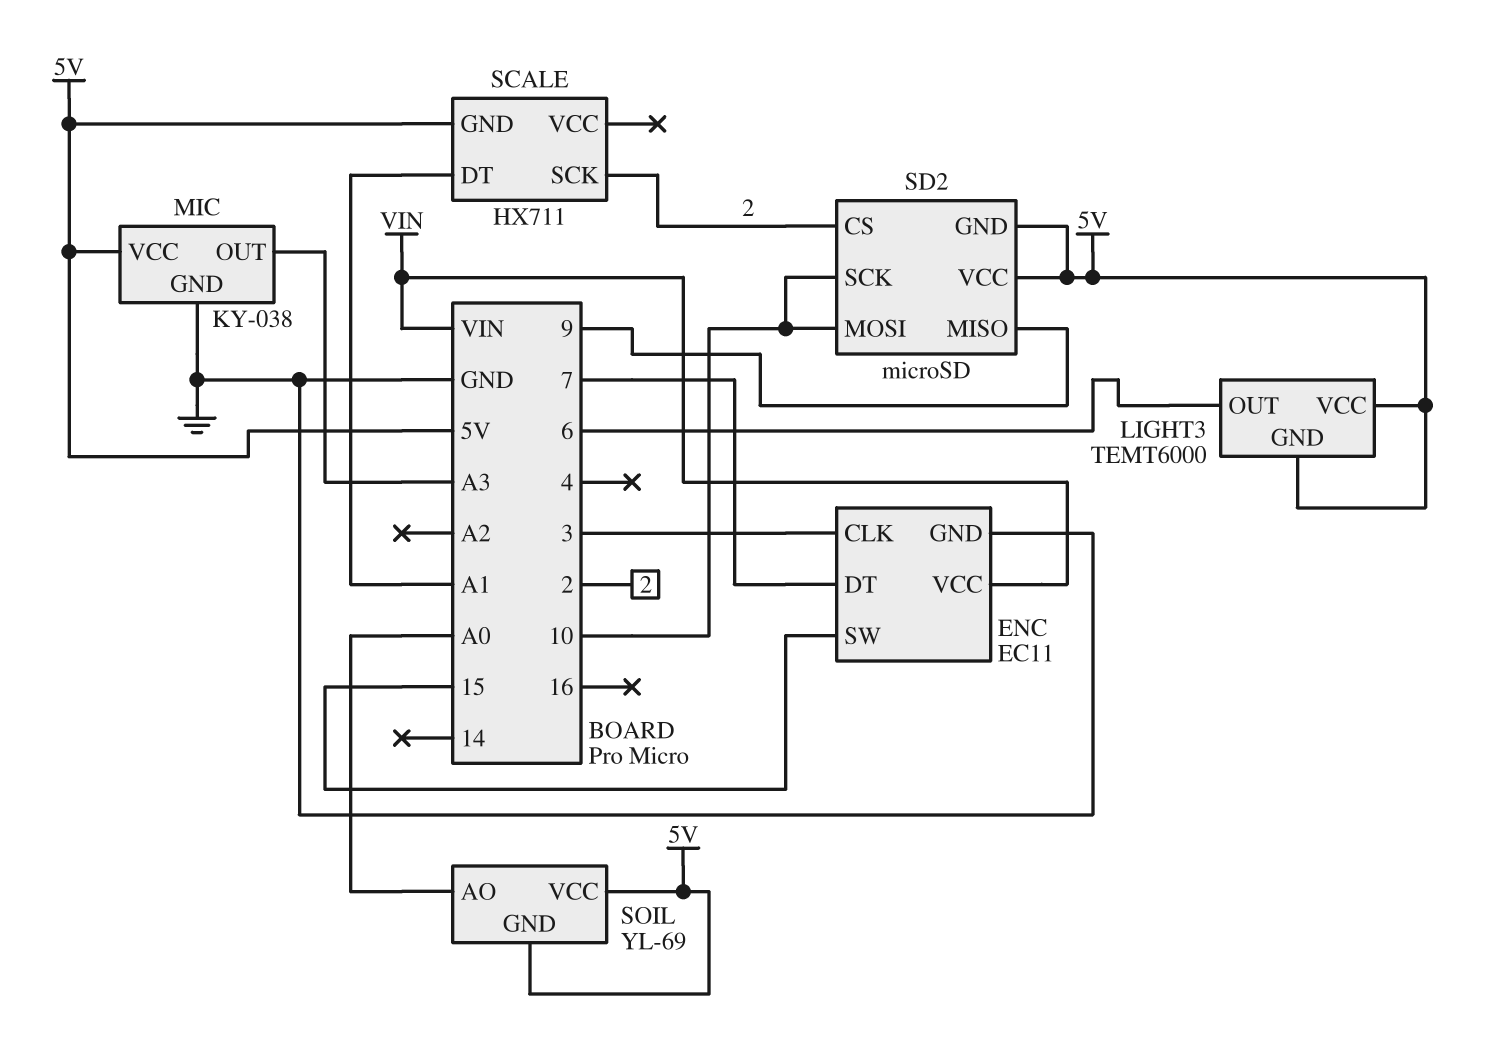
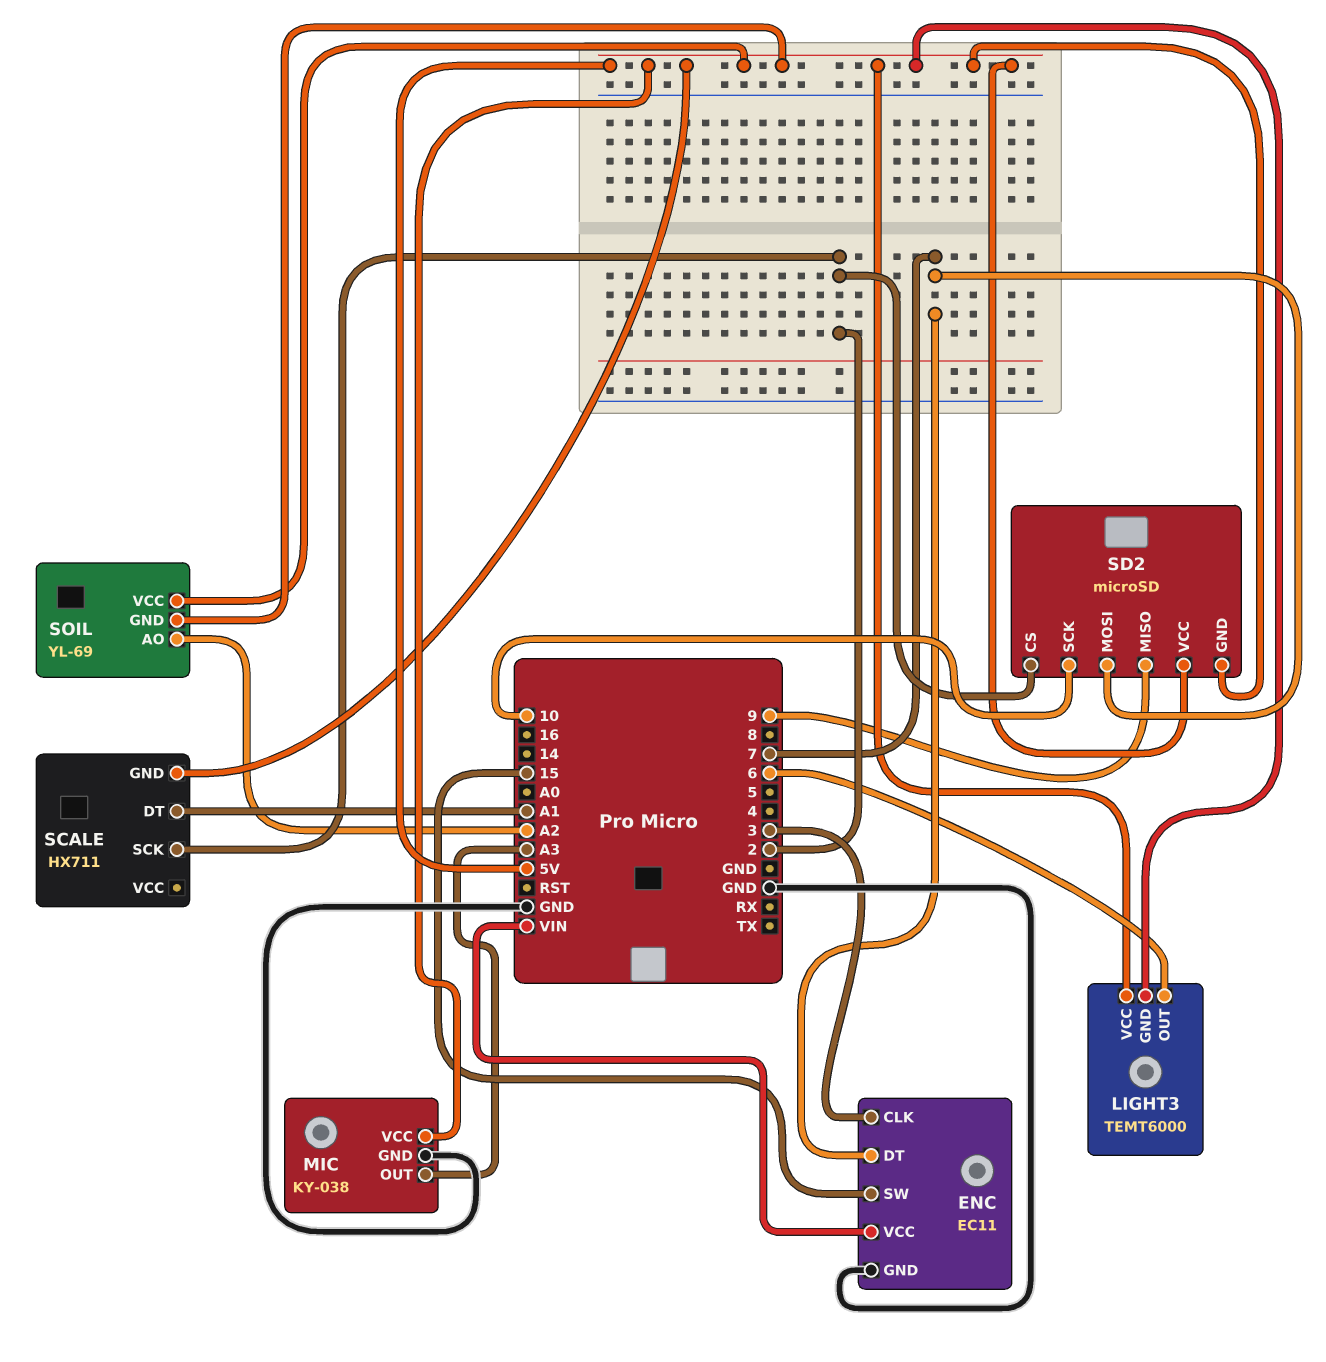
SD2 pin MOSI: 10 -> 7
SOIL pin AO: A0 -> A2

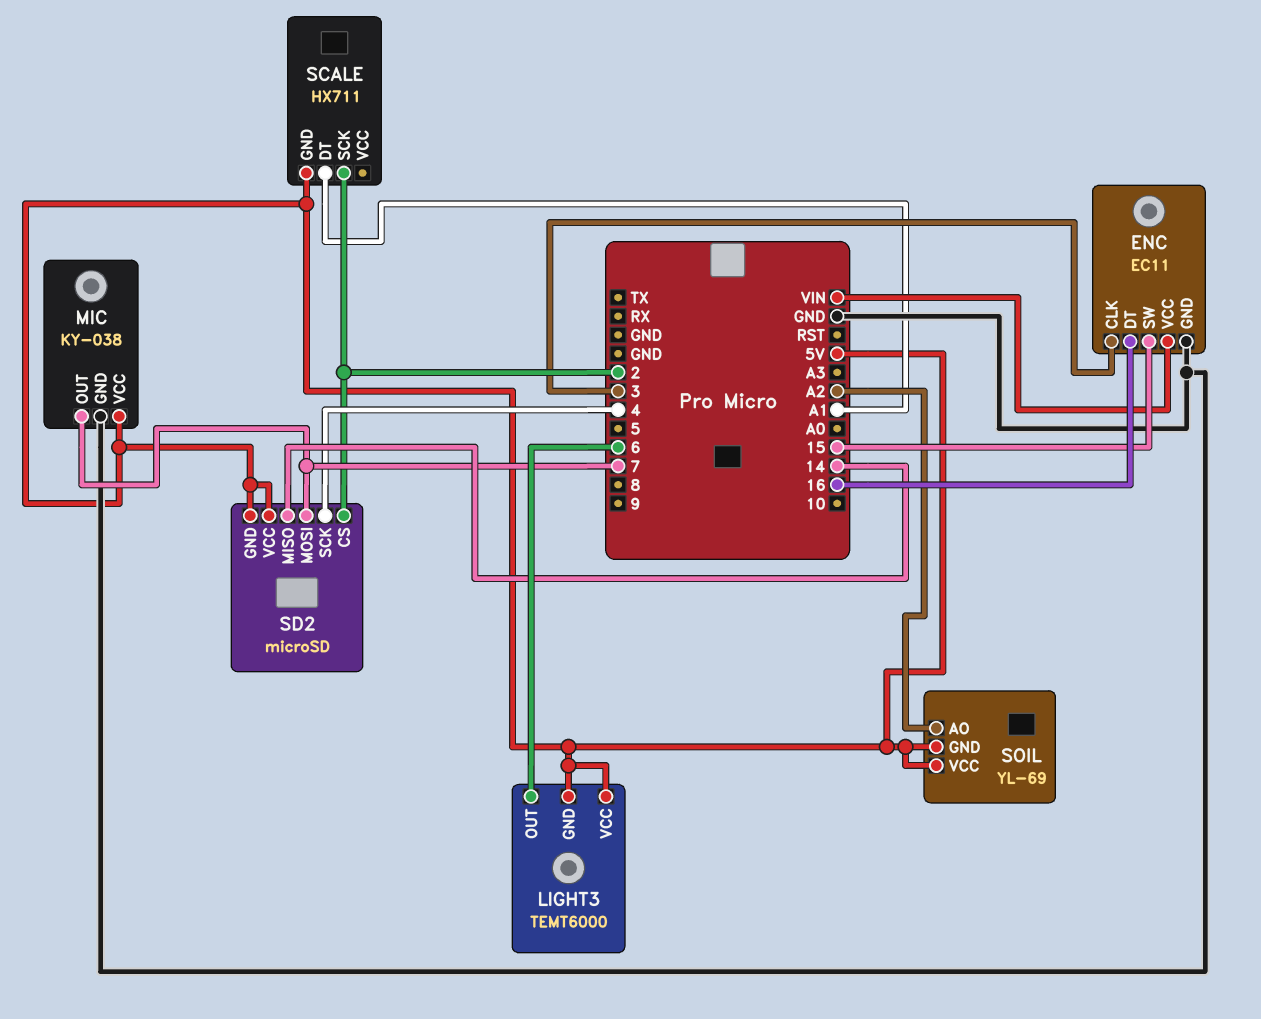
ENC pin DT: 7 -> 16
MIC pin OUT: A3 -> 7
SD2 pin MISO: 9 -> 14
SD2 pin SCK: 10 -> 4

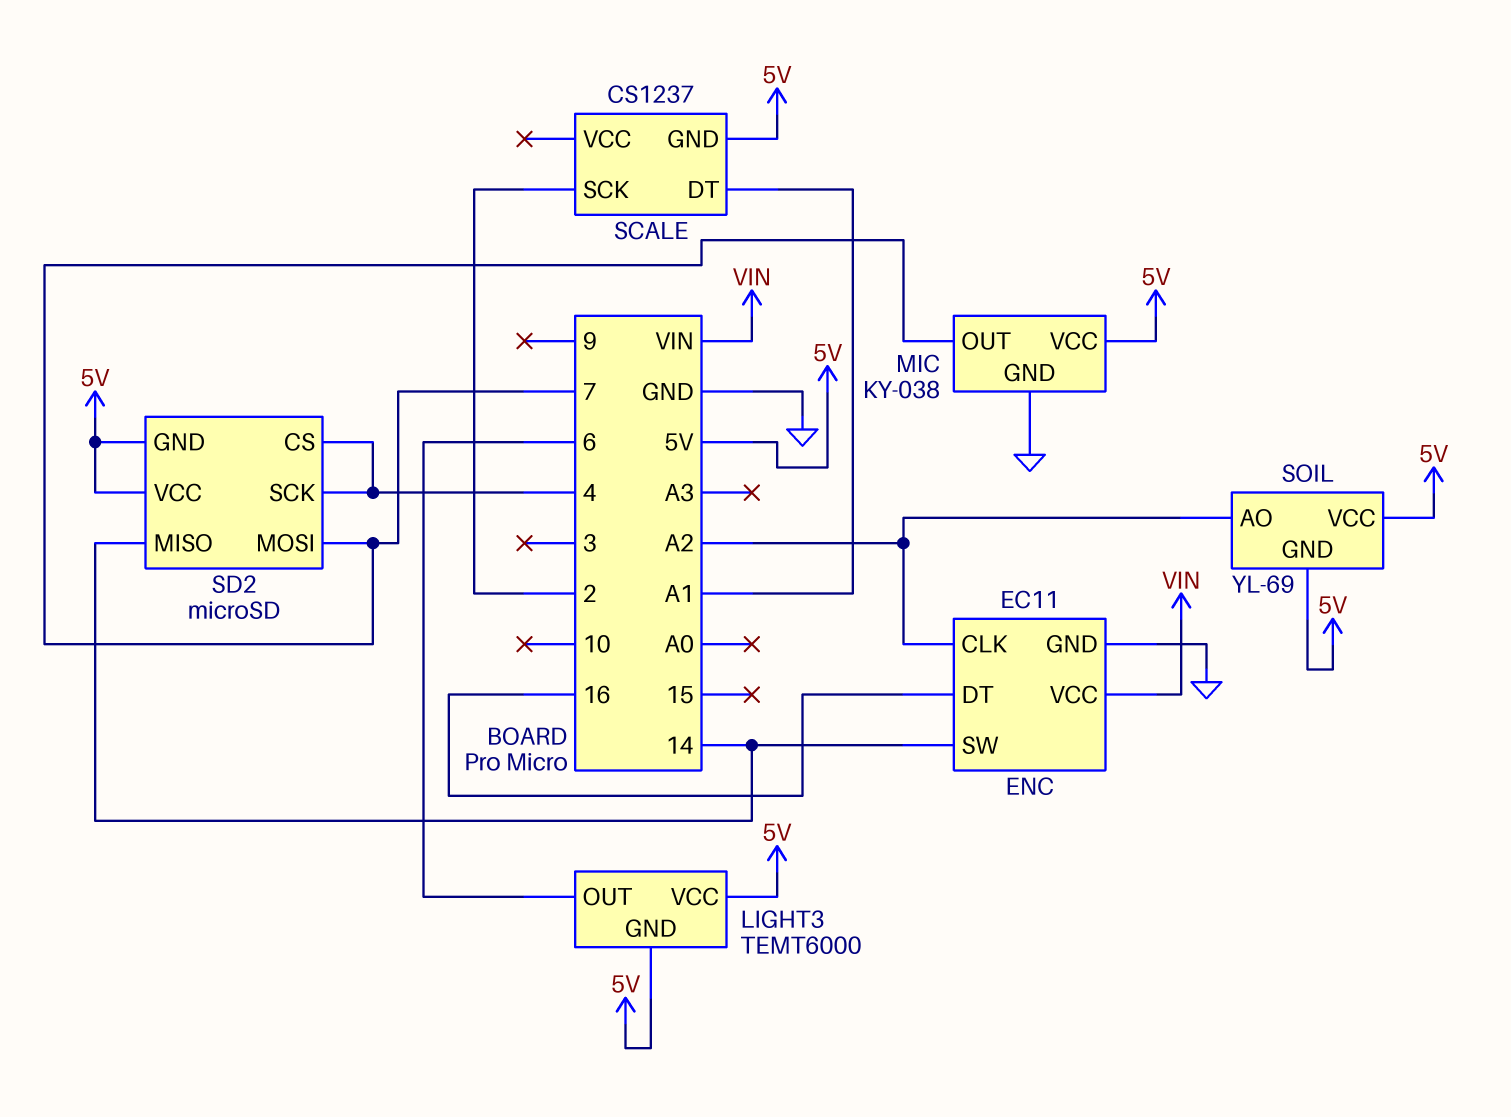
ENC pin CLK: 3 -> A2
ENC pin SW: 15 -> 14
SCALE: HX711 -> CS1237
SD2 pin CS: 2 -> 4

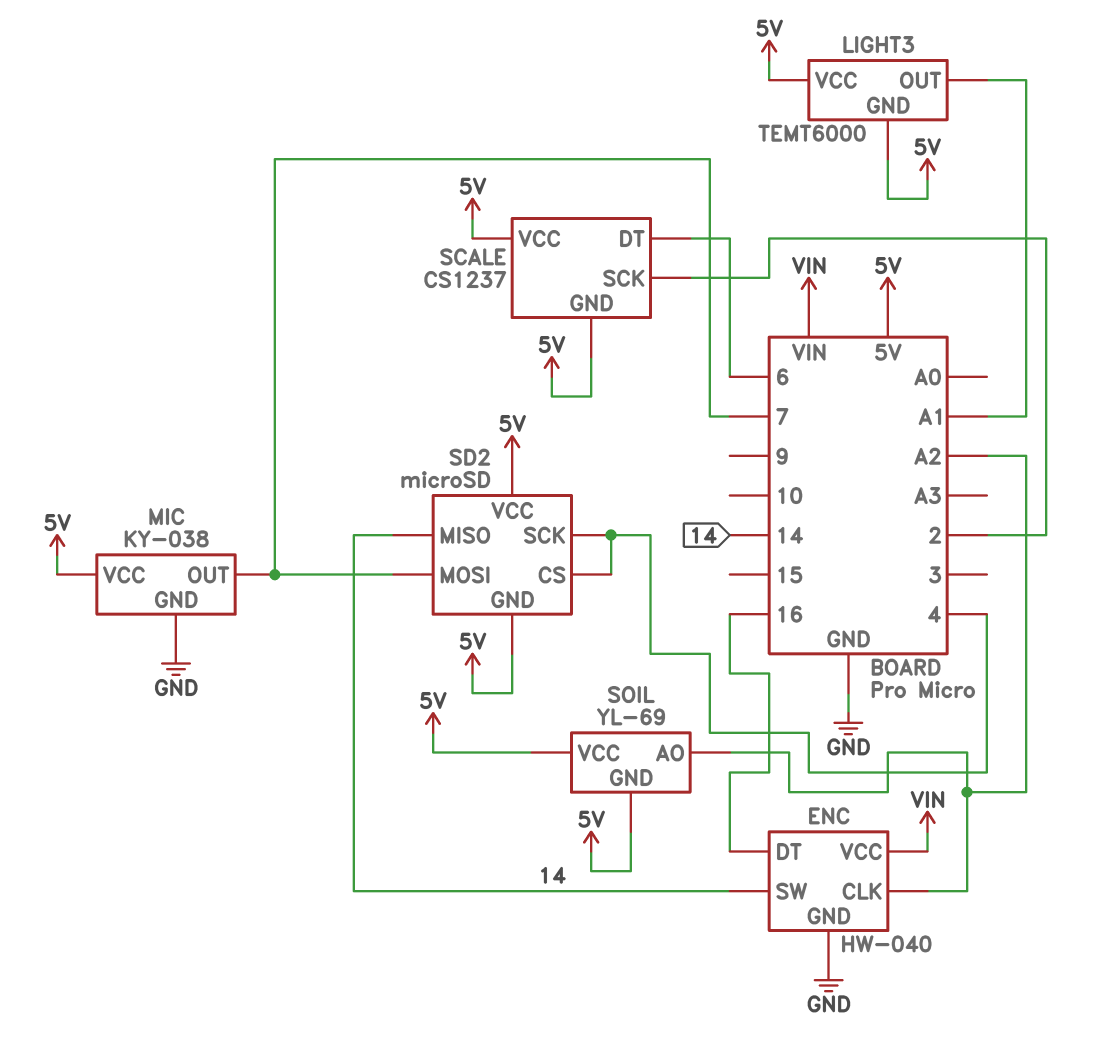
ENC: EC11 -> HW-040
LIGHT3 pin OUT: 6 -> A1
SCALE pin DT: A1 -> 6
SCALE pin VCC: none -> 5V

